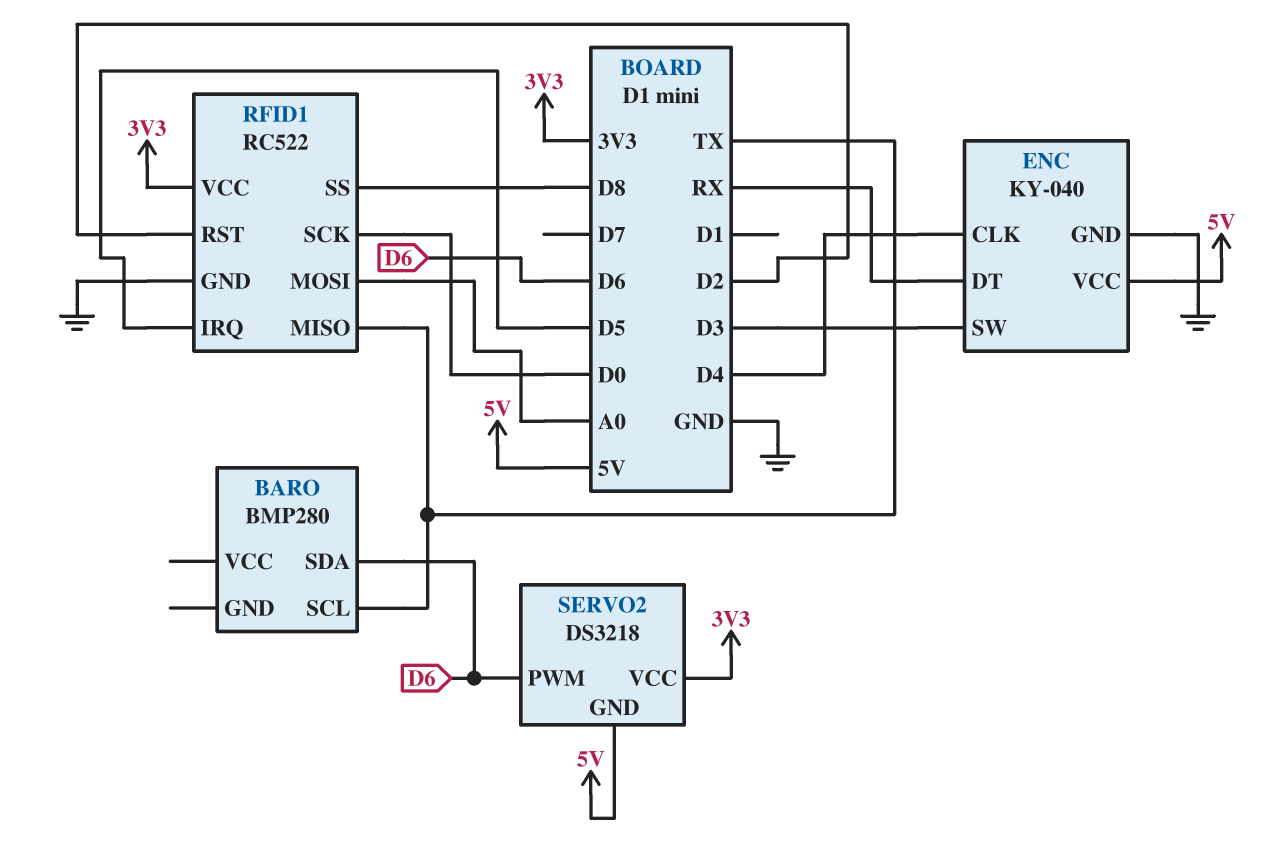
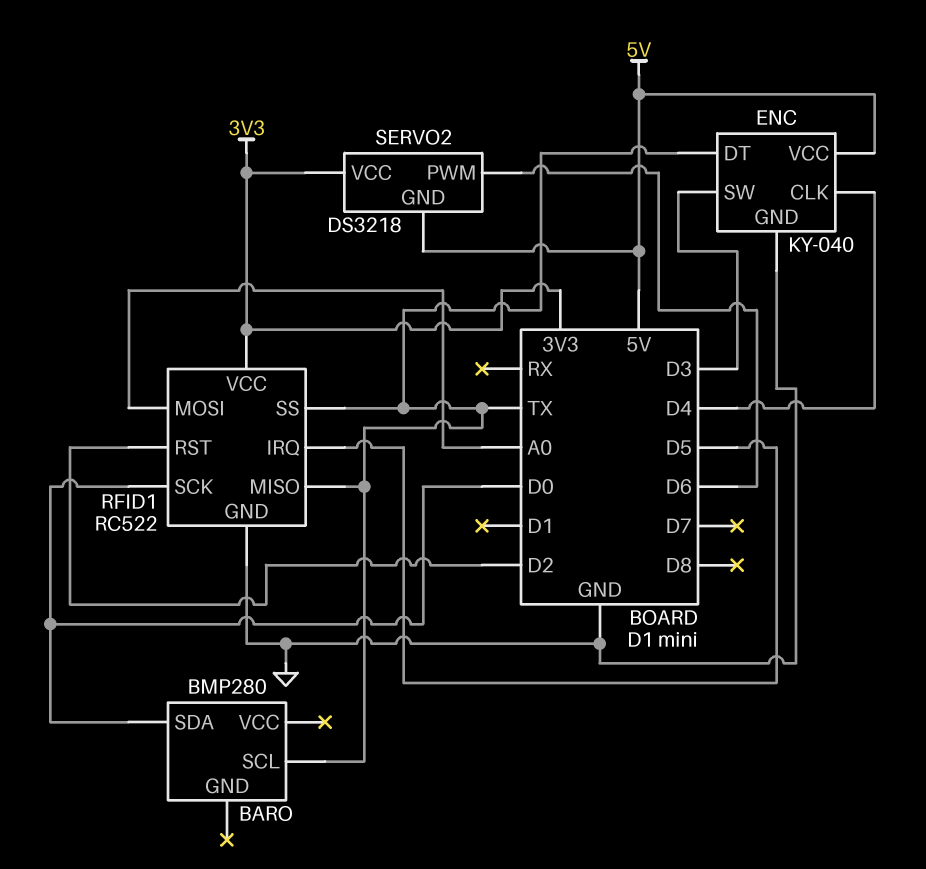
BARO pin SDA: D6 -> D0
ENC pin DT: RX -> TX
RFID1 pin SS: D8 -> TX

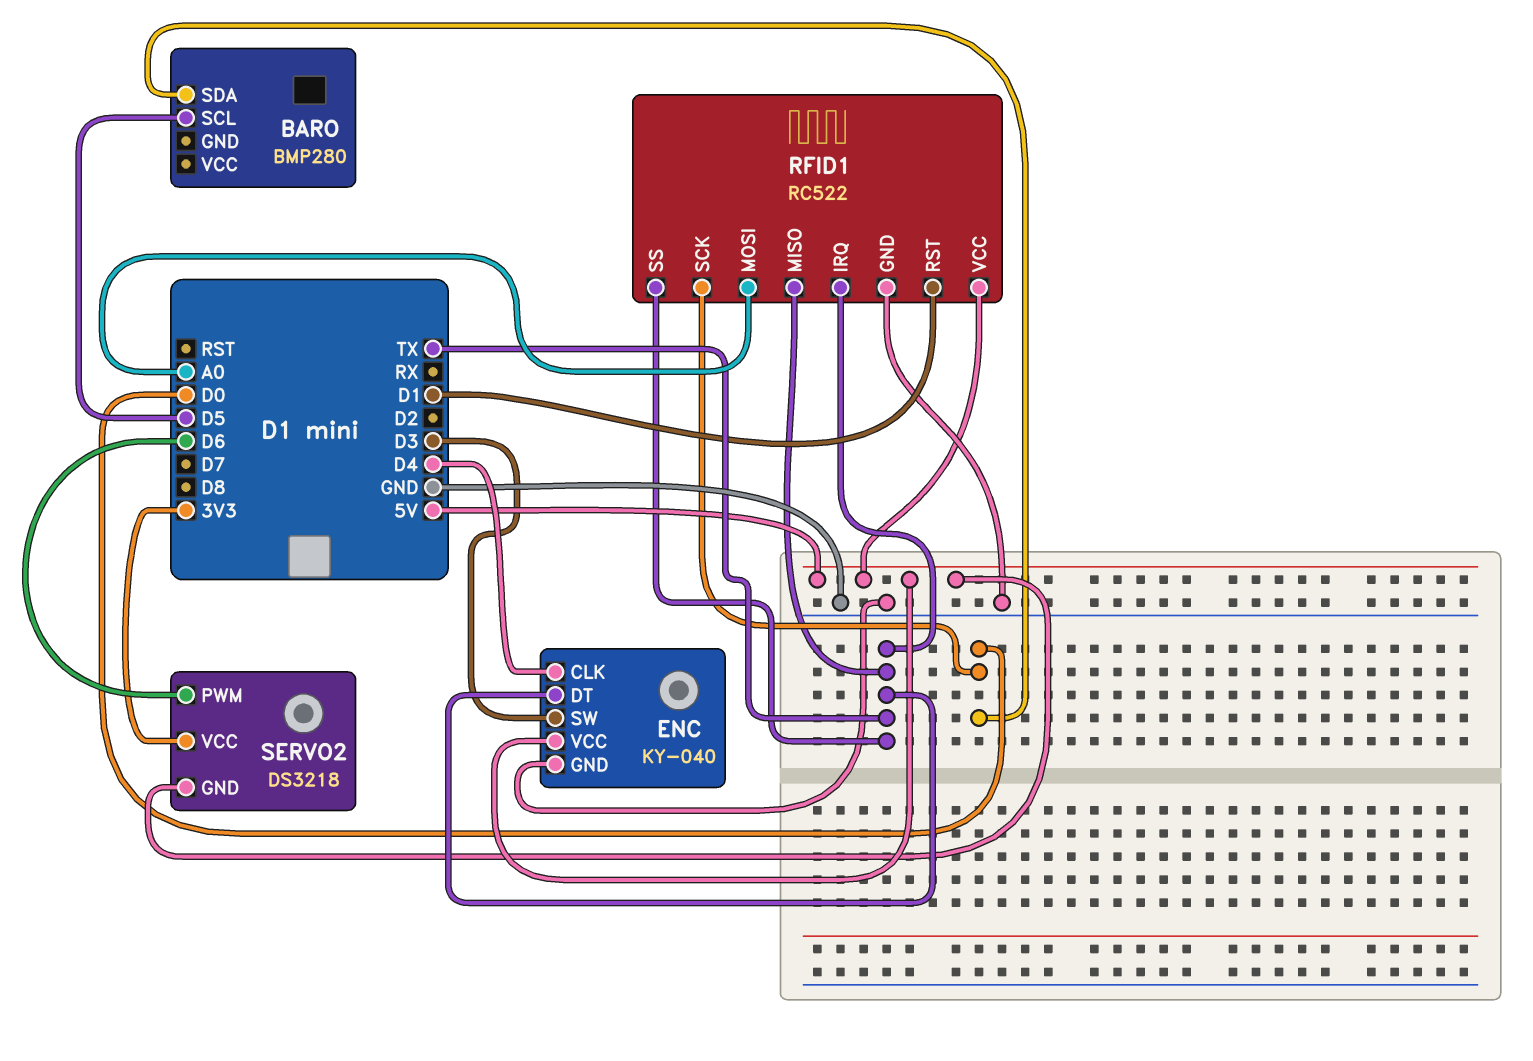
BARO pin SCL: TX -> D5
RFID1 pin IRQ: D5 -> TX
RFID1 pin RST: D2 -> D1
RFID1 pin VCC: 3V3 -> 5V

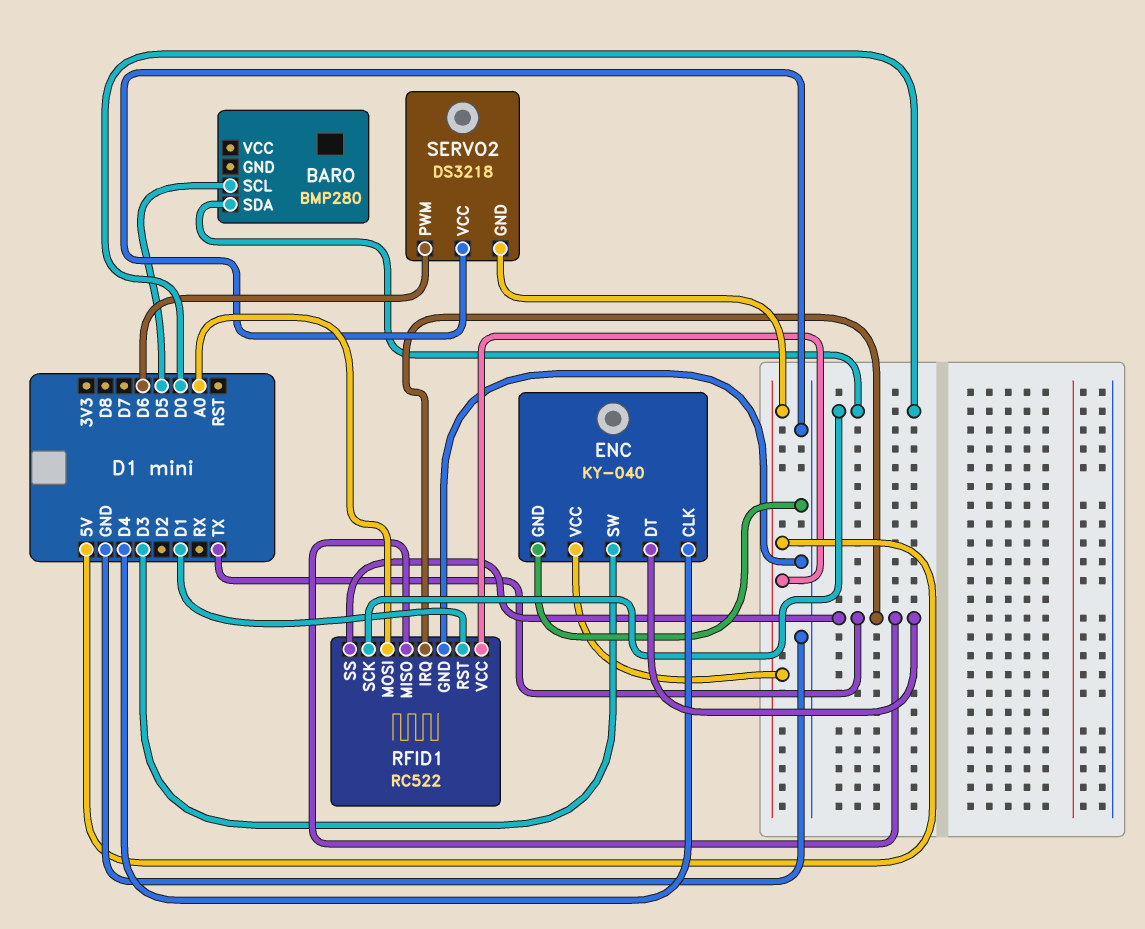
SERVO2 pin VCC: 3V3 -> GND

